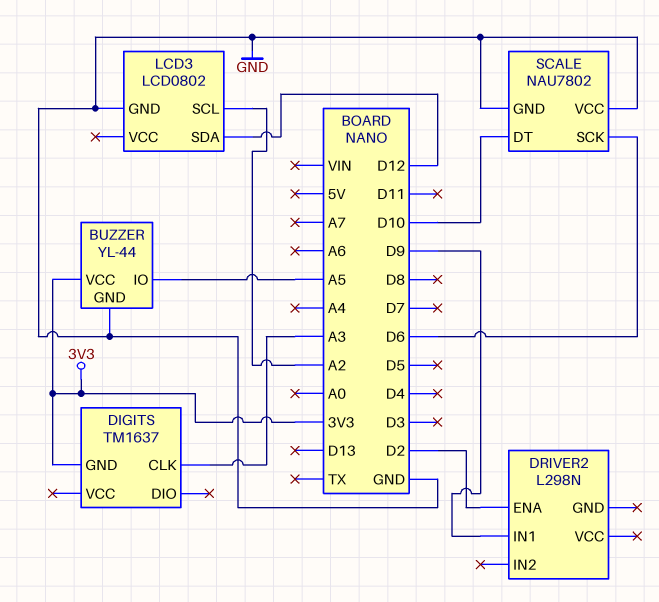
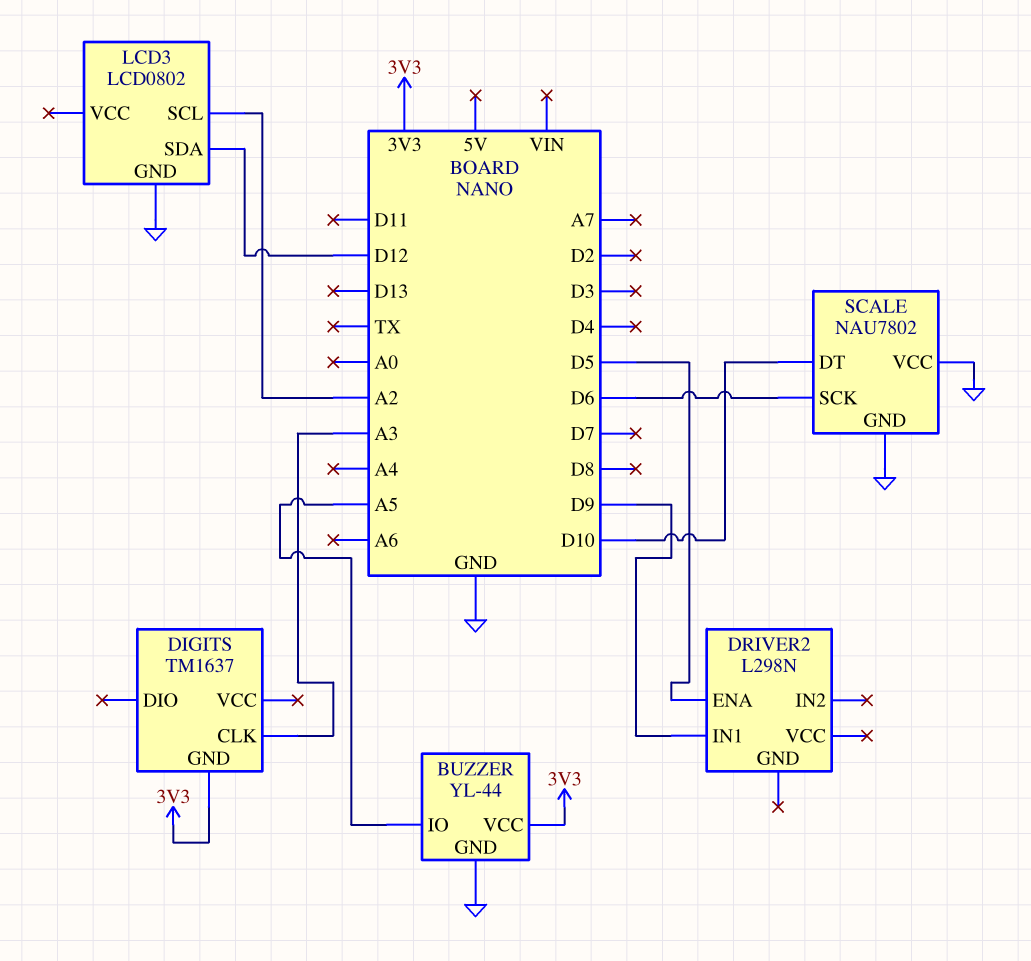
DRIVER2 pin ENA: D2 -> D5

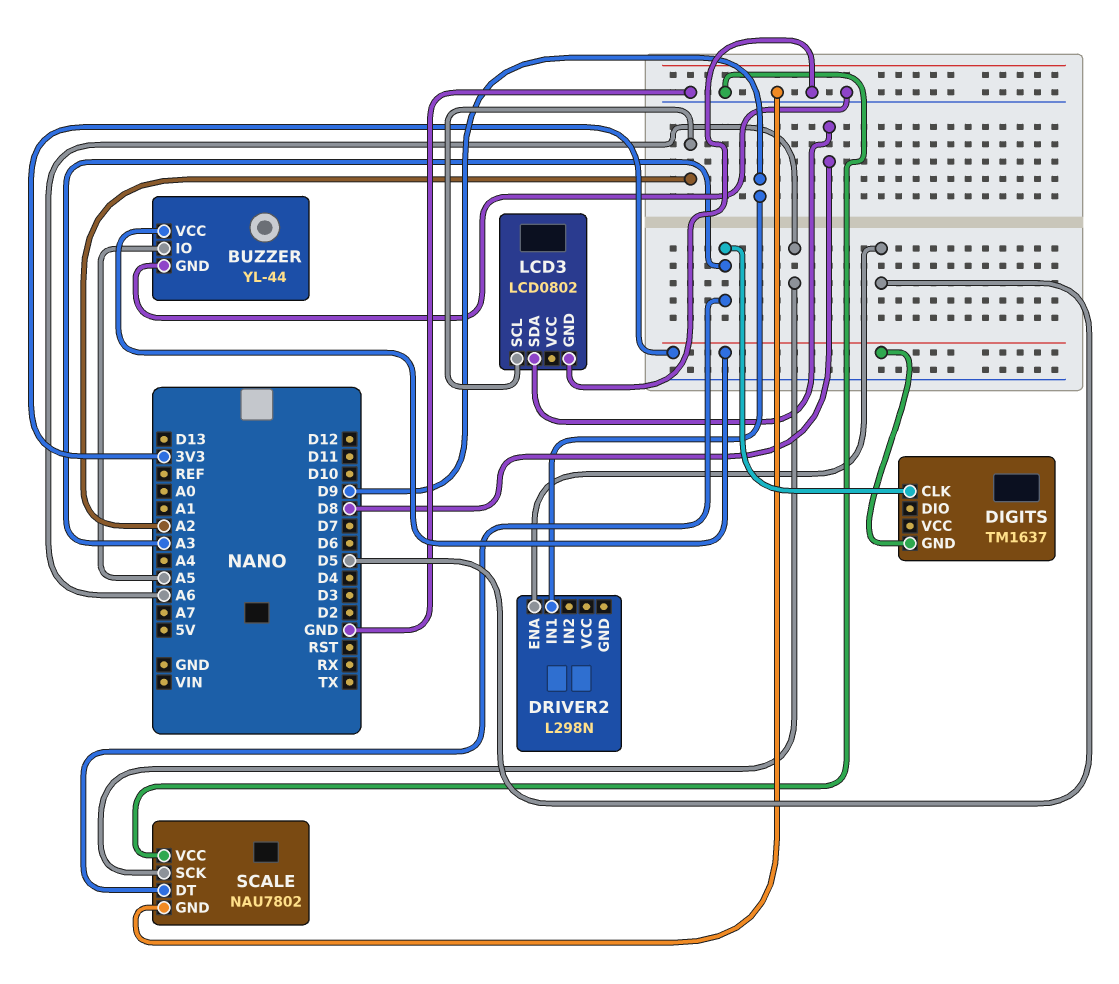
LCD3 pin SDA: D12 -> D8
SCALE pin DT: D10 -> A3
SCALE pin SCK: D6 -> A6

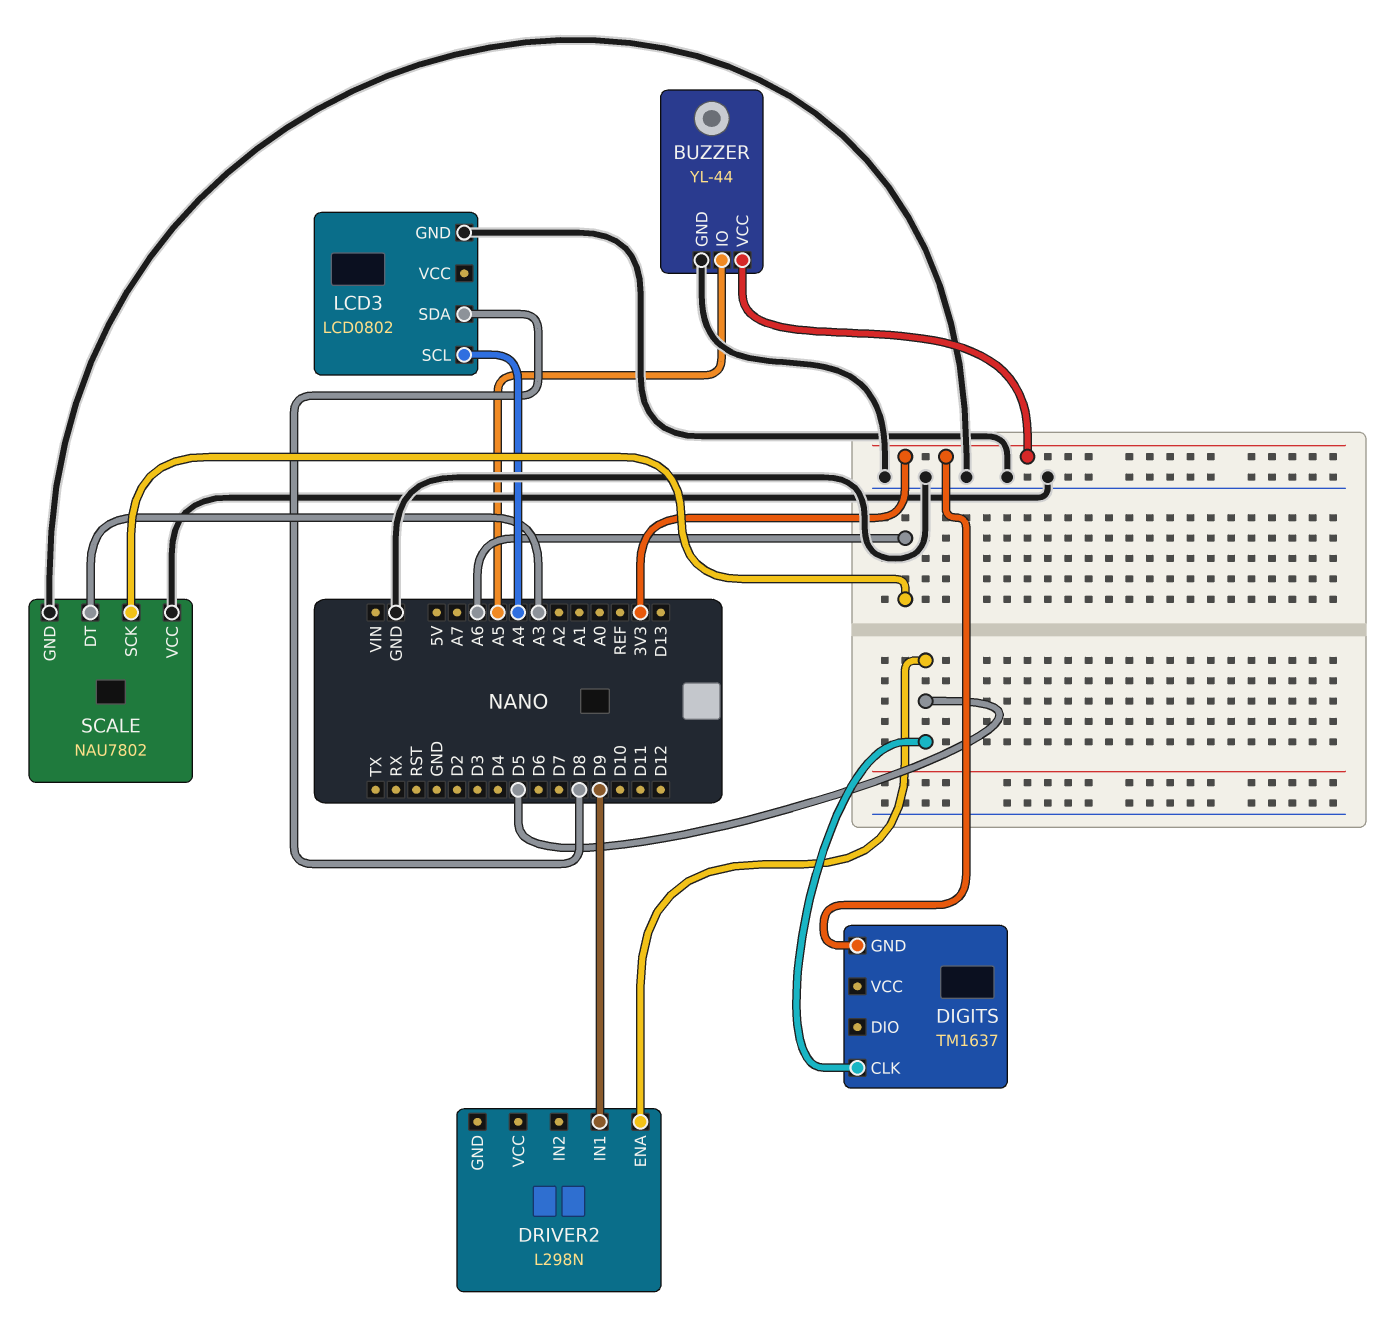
DIGITS pin CLK: A3 -> D5
LCD3 pin SCL: A2 -> A4

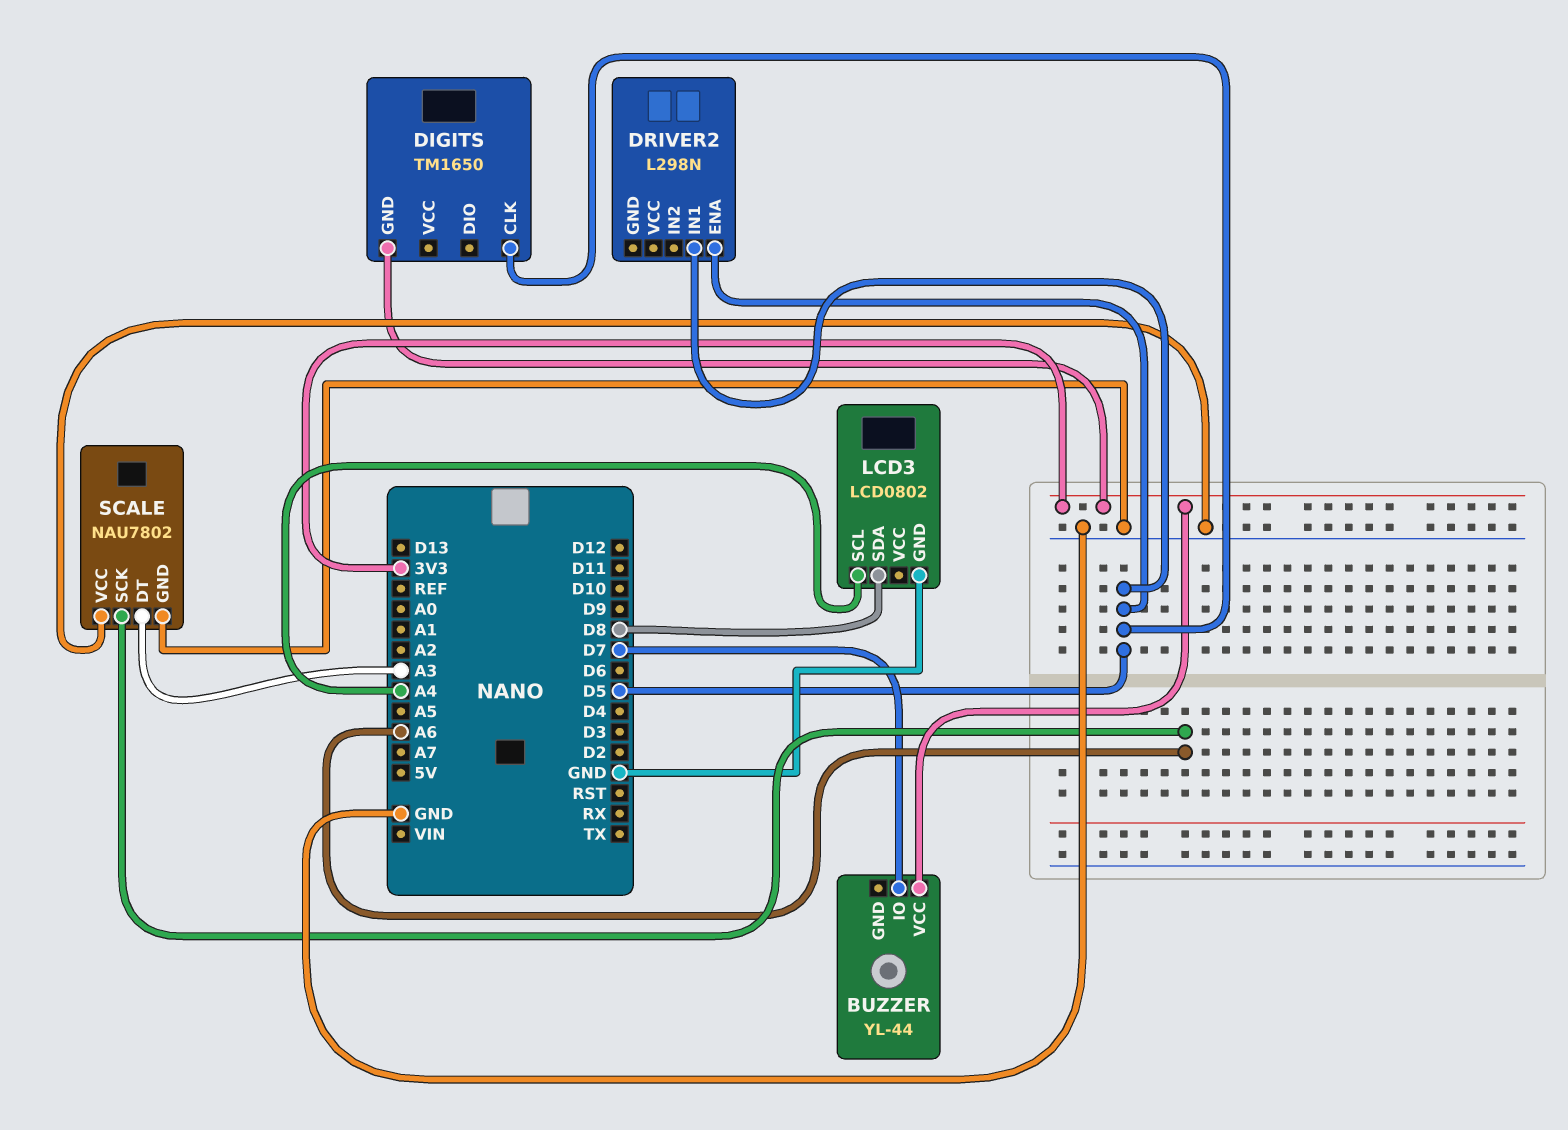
BUZZER pin GND: GND -> none
BUZZER pin IO: A5 -> D7
DIGITS: TM1637 -> TM1650
DRIVER2 pin IN1: D9 -> D5

